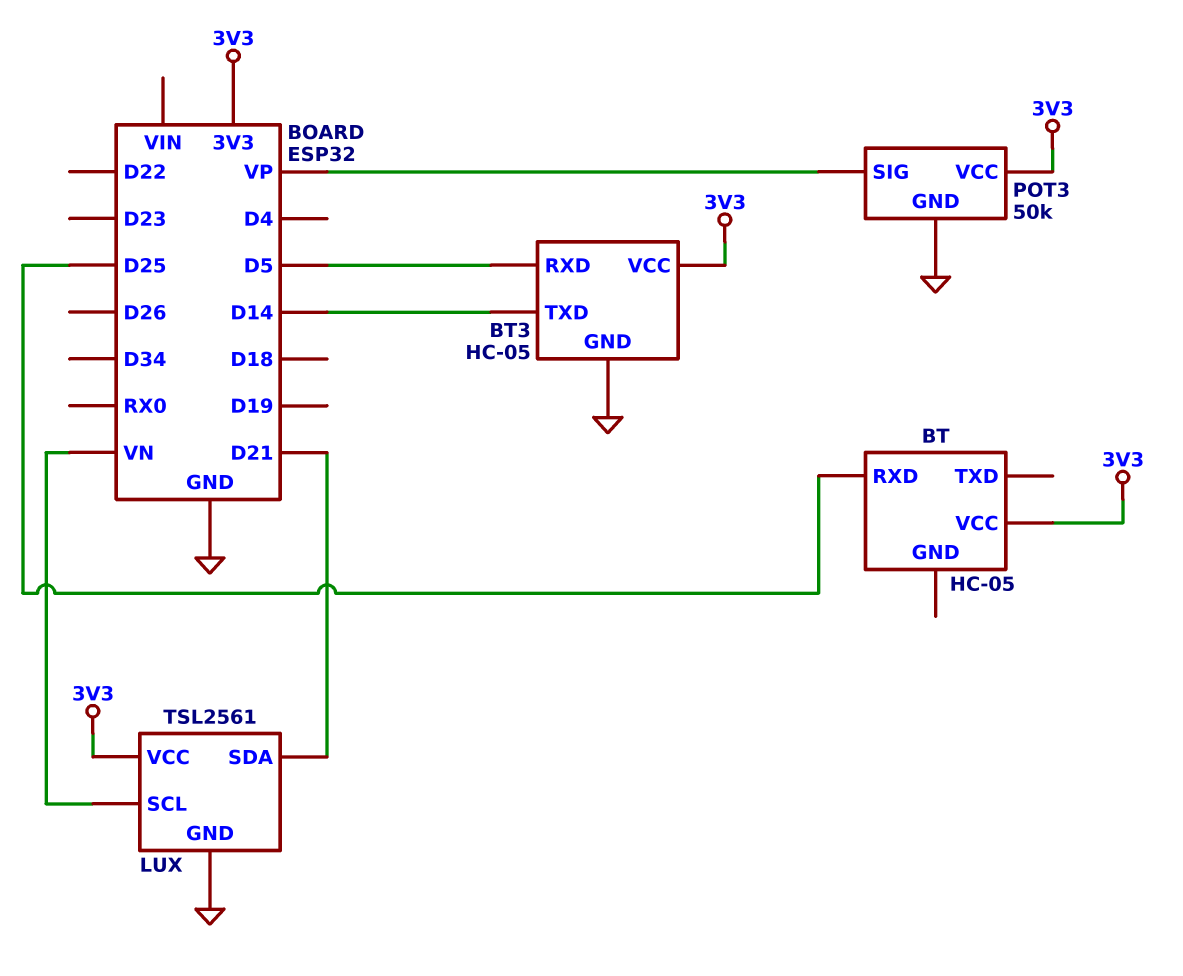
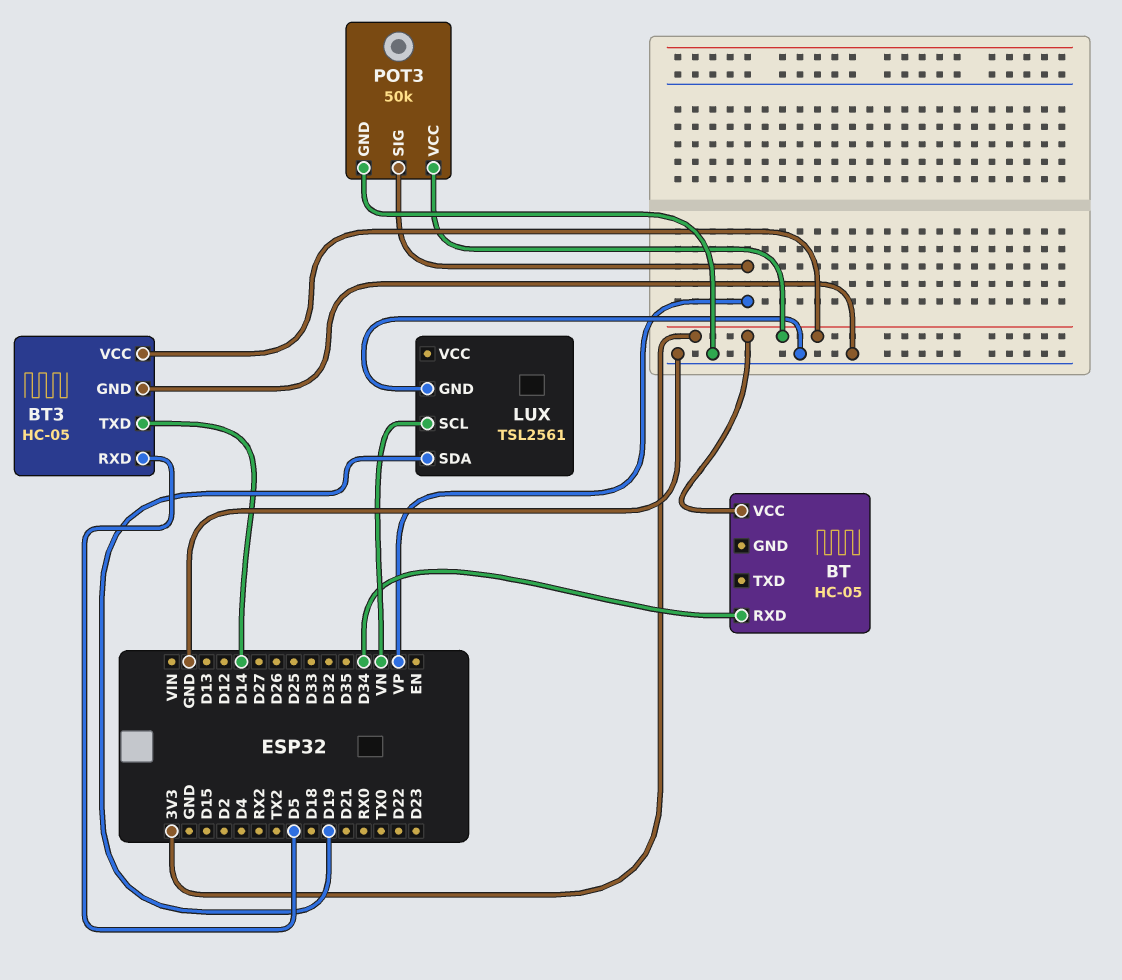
BT pin RXD: D25 -> D34
LUX pin SDA: D21 -> D19
LUX pin VCC: 3V3 -> none

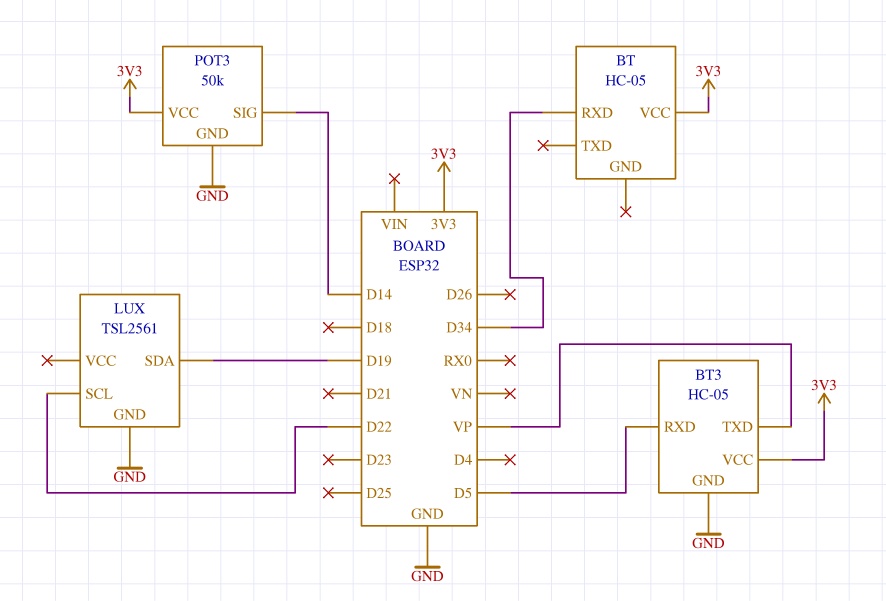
BT3 pin TXD: D14 -> VP
LUX pin SCL: VN -> D22
POT3 pin SIG: VP -> D14

